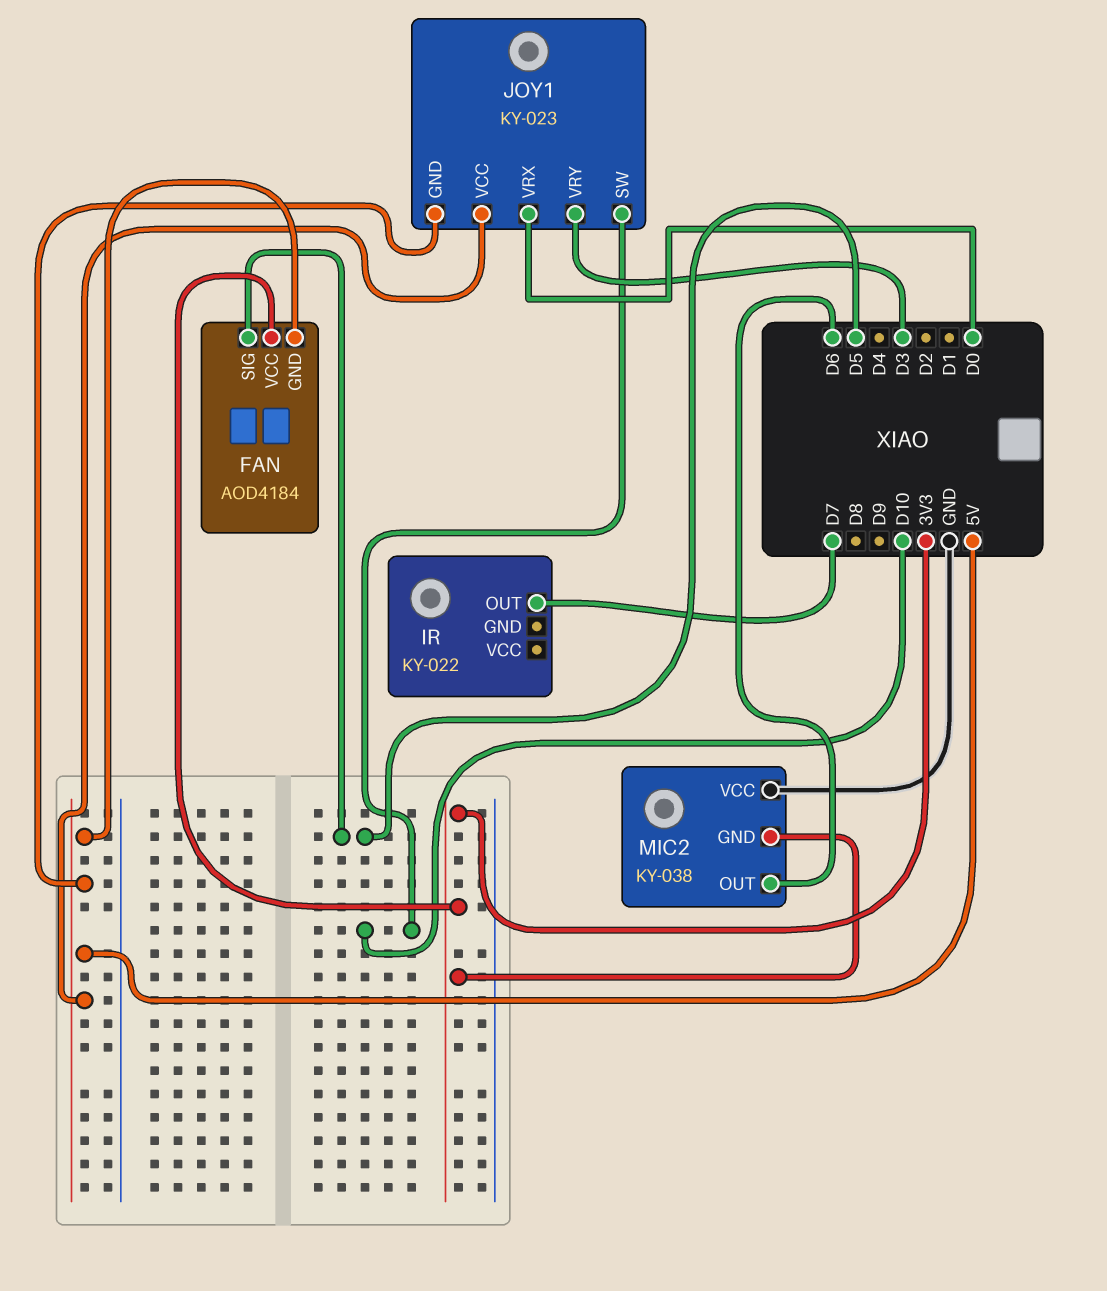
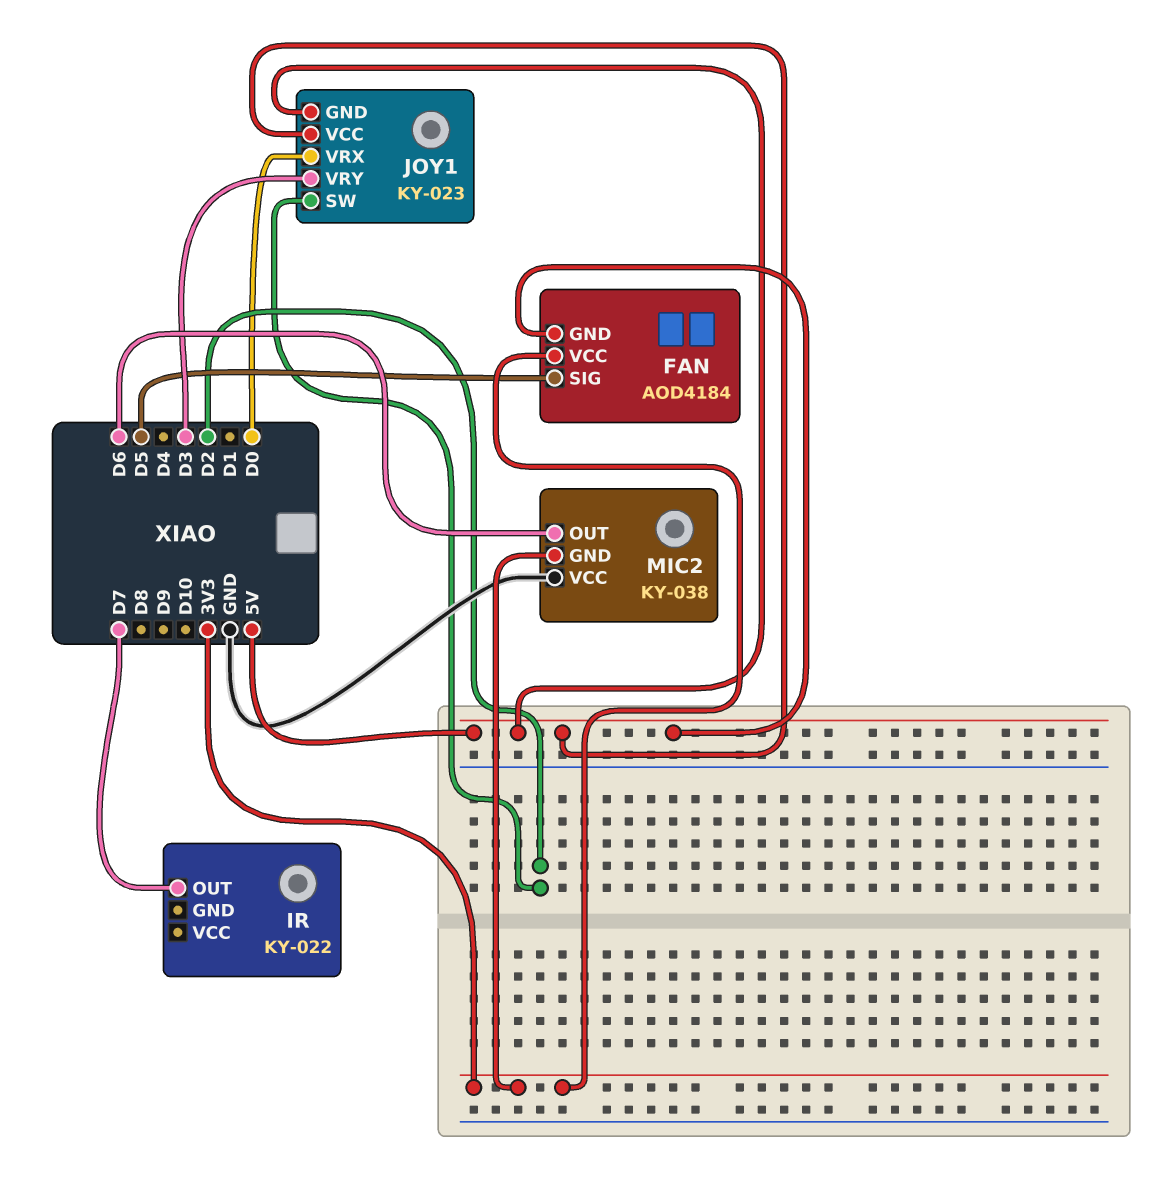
JOY1 pin SW: D10 -> D2

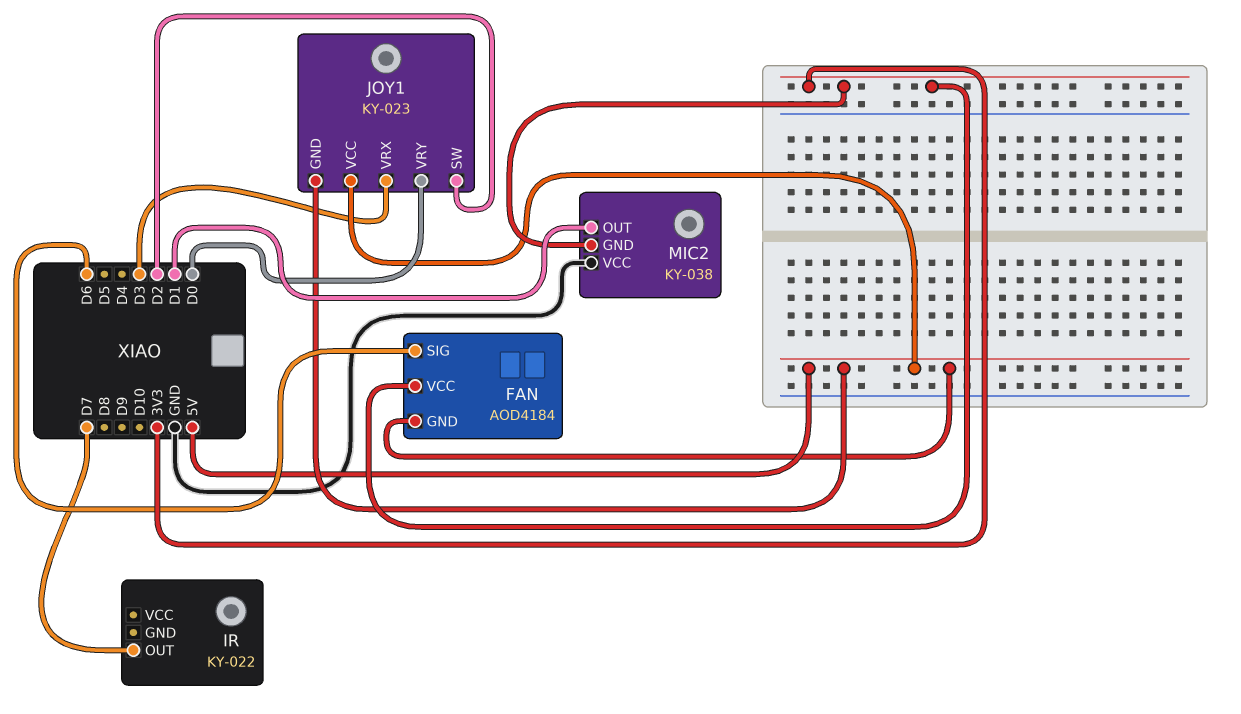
FAN pin SIG: D5 -> D6
JOY1 pin VRX: D0 -> D3
JOY1 pin VRY: D3 -> D0
MIC2 pin OUT: D6 -> D1

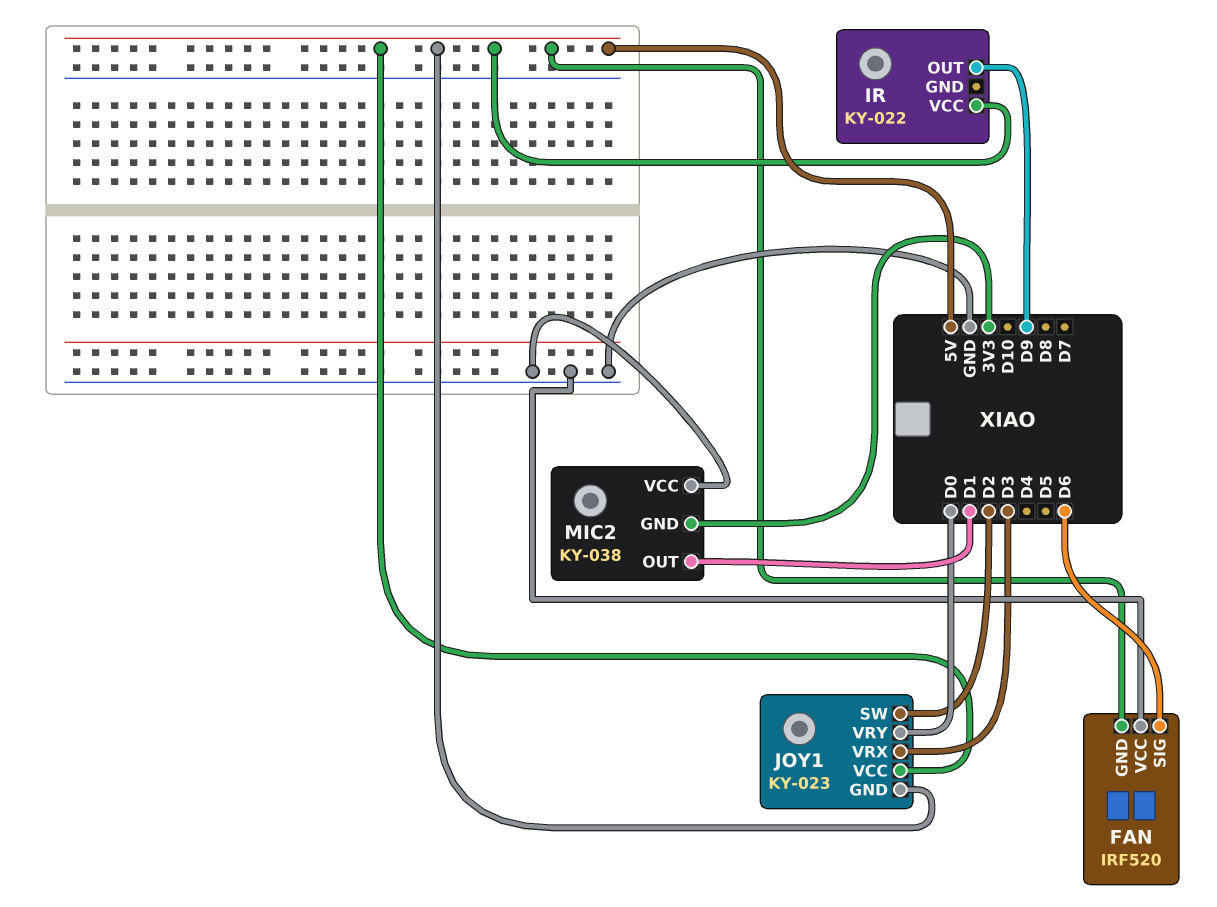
FAN: AOD4184 -> IRF520
FAN pin VCC: 3V3 -> GND
IR pin OUT: D7 -> D9
IR pin VCC: none -> 5V

